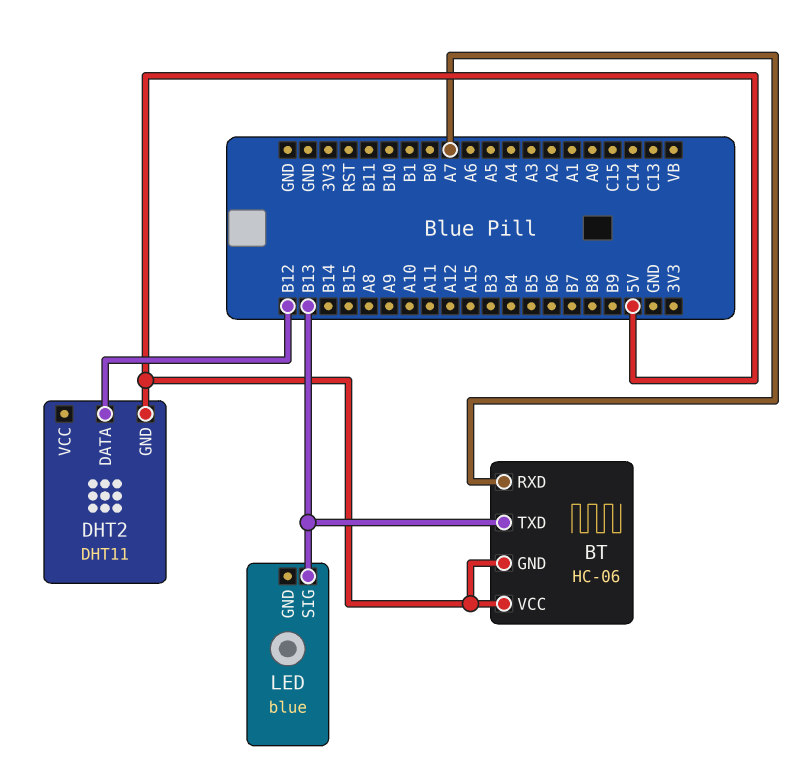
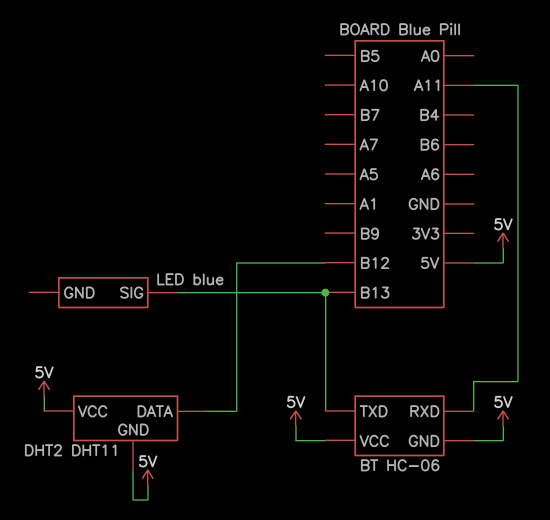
BT pin RXD: A7 -> A11
DHT2 pin VCC: none -> 5V

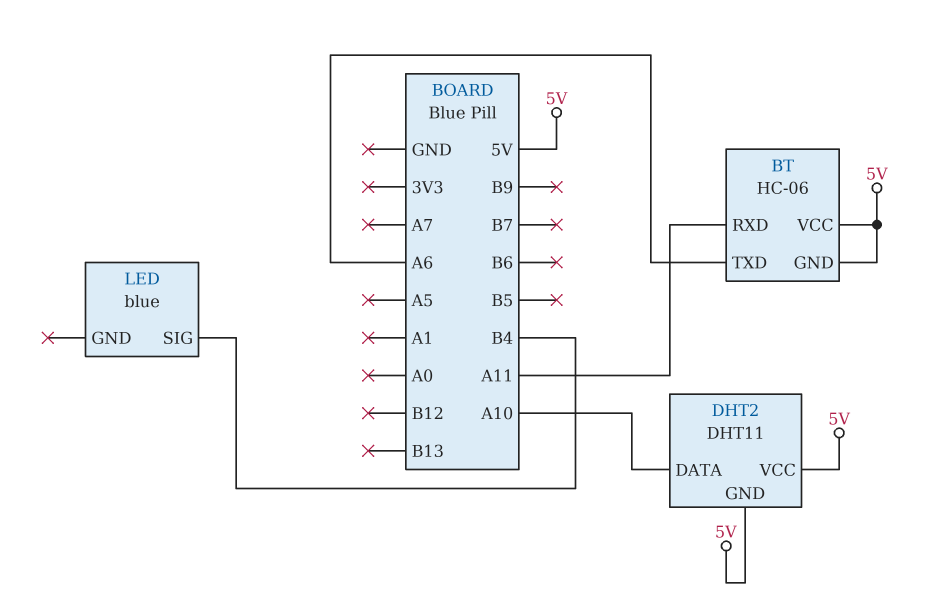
BT pin TXD: B13 -> A6
DHT2 pin DATA: B12 -> A10
LED pin SIG: B13 -> B4

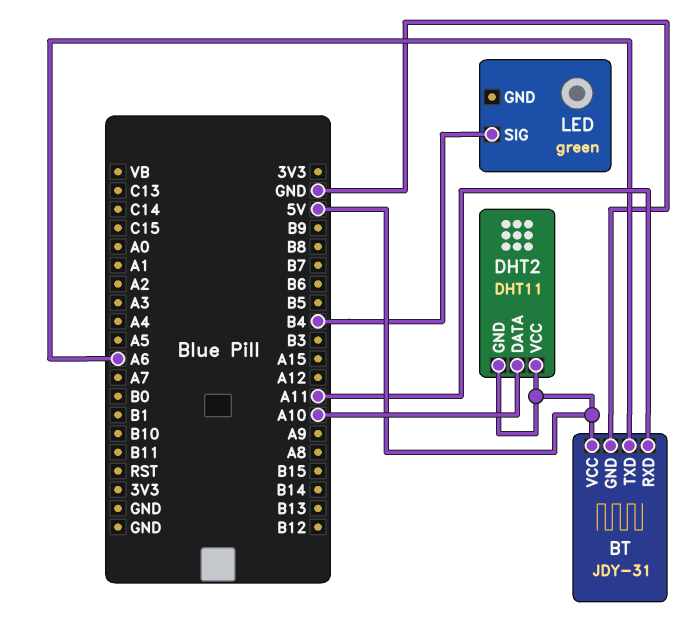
BT: HC-06 -> JDY-31
BT pin GND: 5V -> GND
LED: blue -> green

